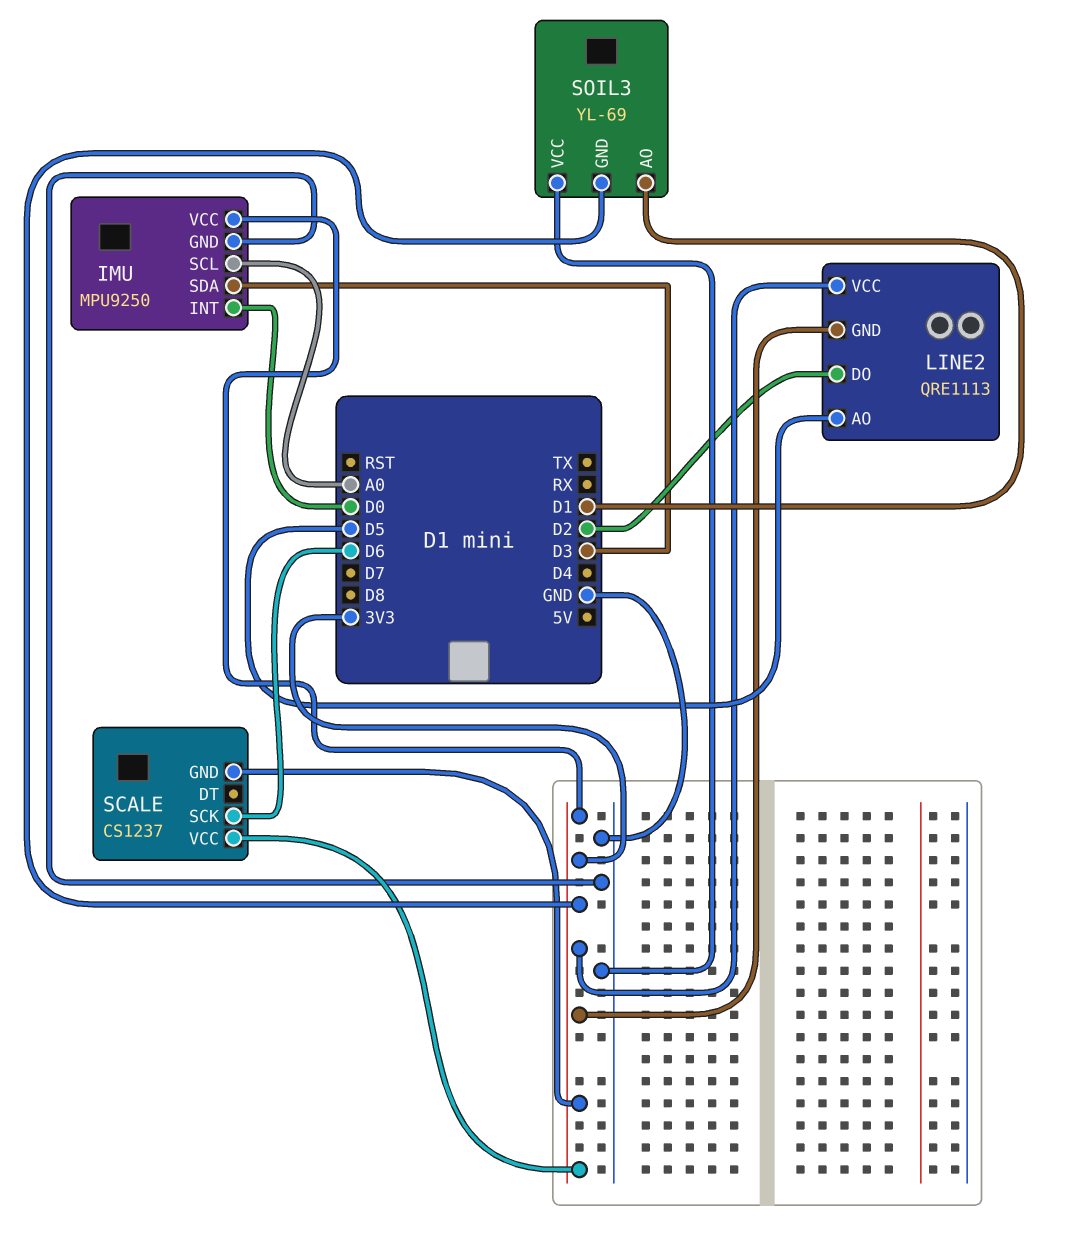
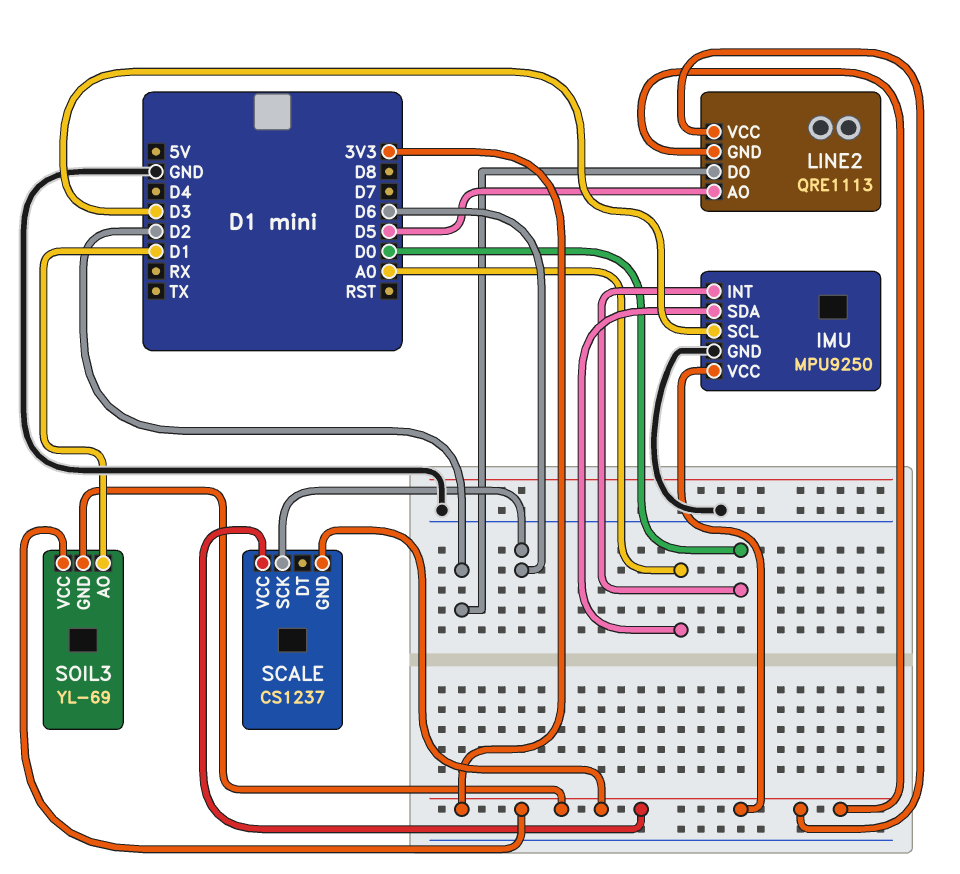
IMU pin SCL: A0 -> D3
IMU pin SDA: D3 -> A0
SOIL3 pin VCC: GND -> 3V3

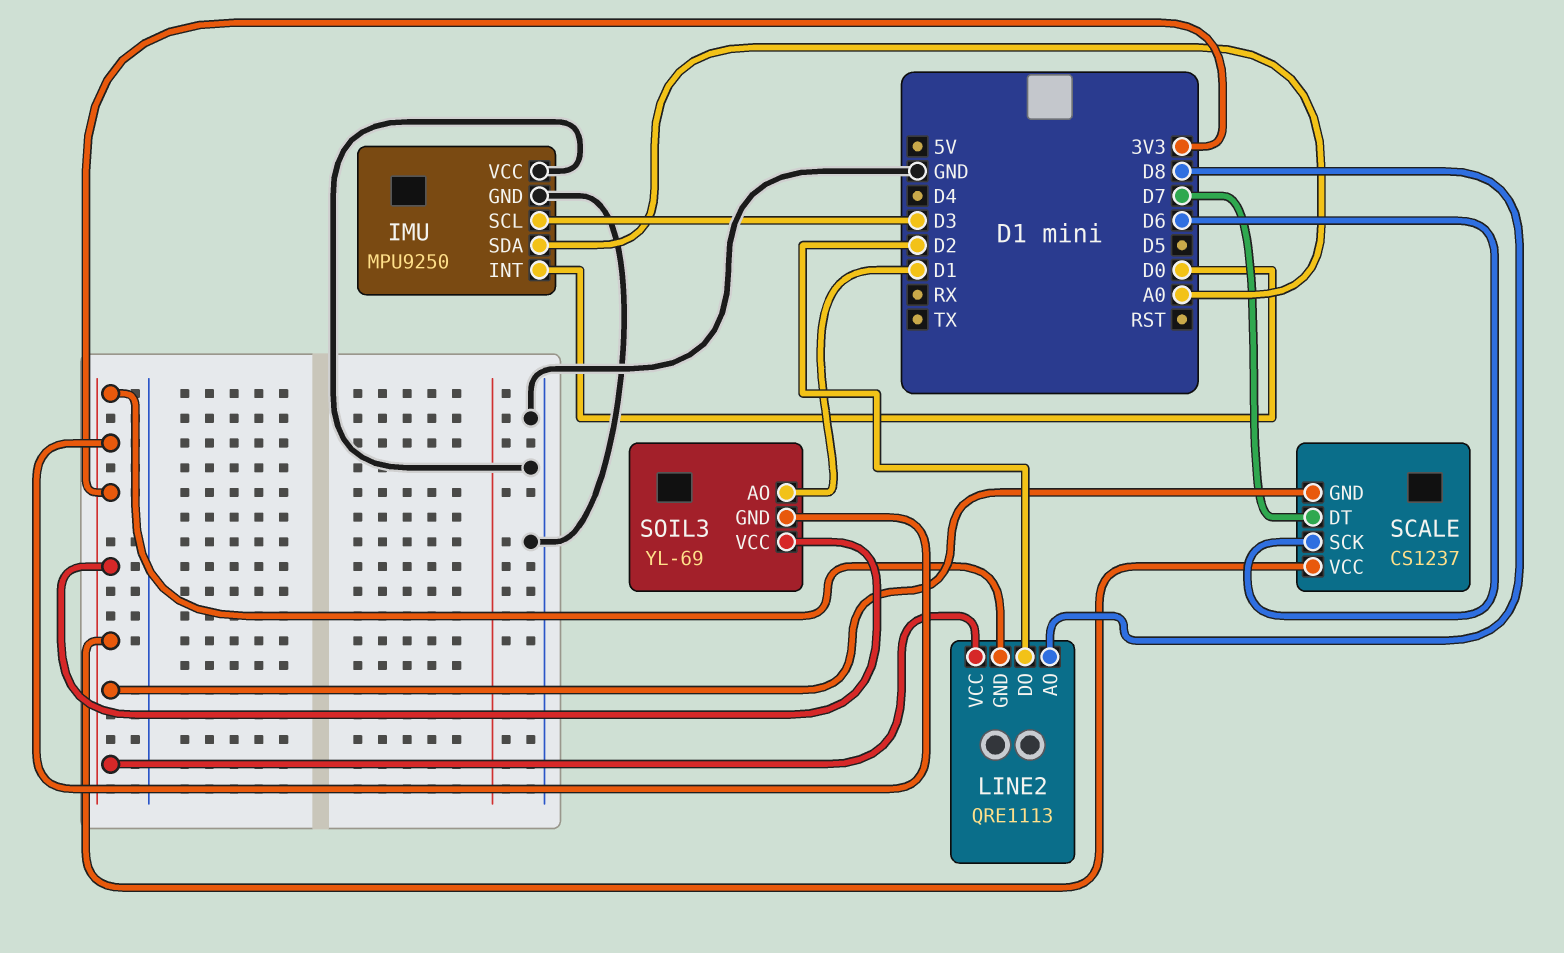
IMU pin VCC: 3V3 -> GND
LINE2 pin AO: D5 -> D8
SCALE pin DT: none -> D7

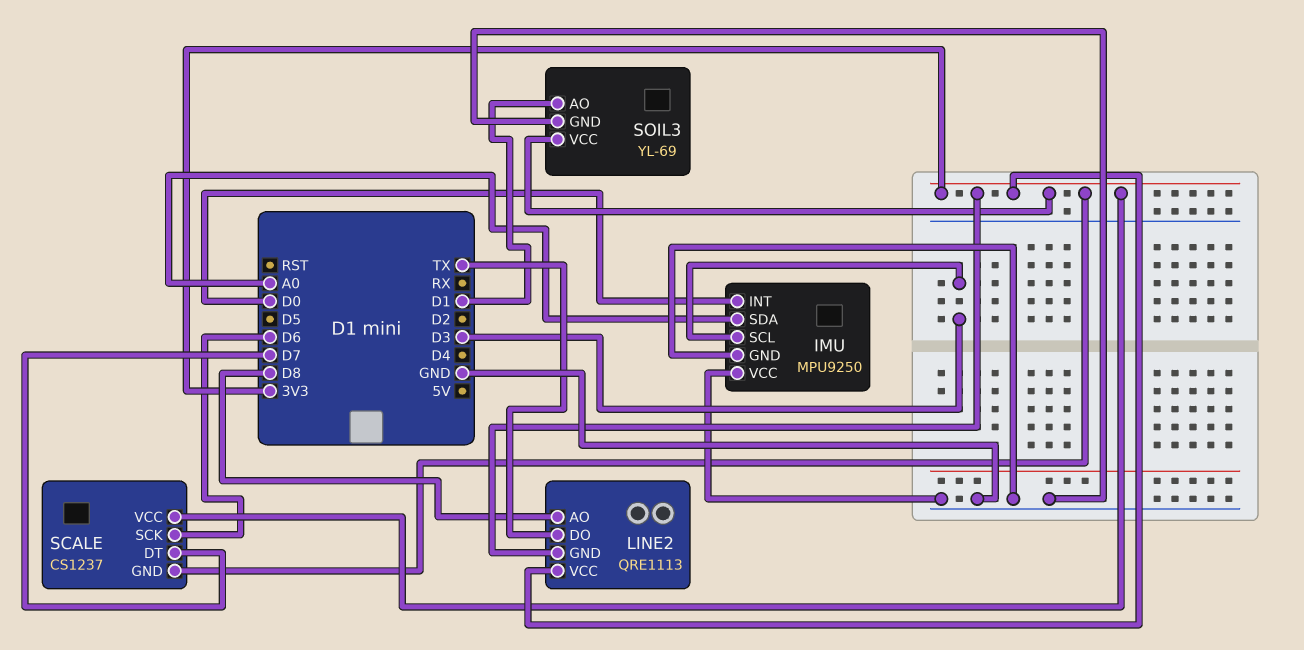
LINE2 pin DO: D2 -> TX
SOIL3 pin GND: 3V3 -> GND

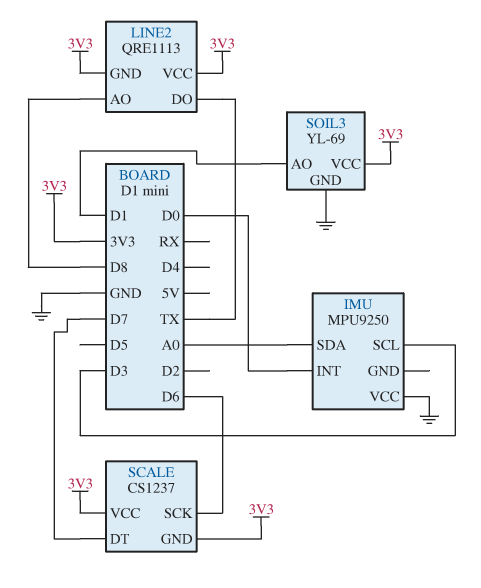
IMU pin GND: GND -> none

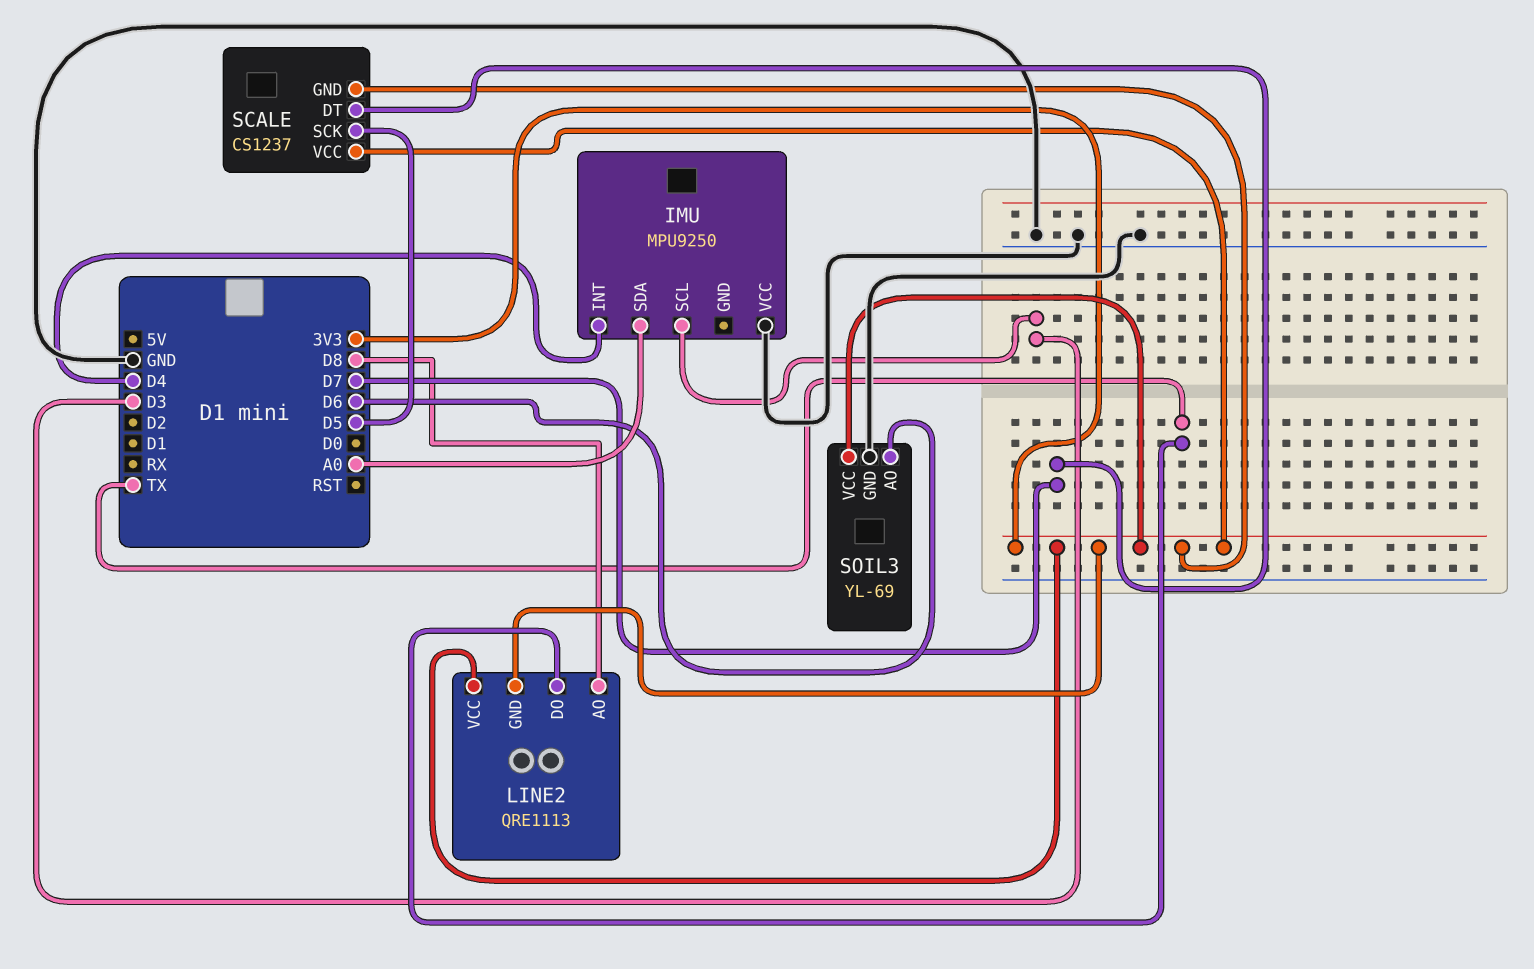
IMU pin INT: D0 -> D4
SCALE pin SCK: D6 -> D5
SOIL3 pin AO: D1 -> D6

